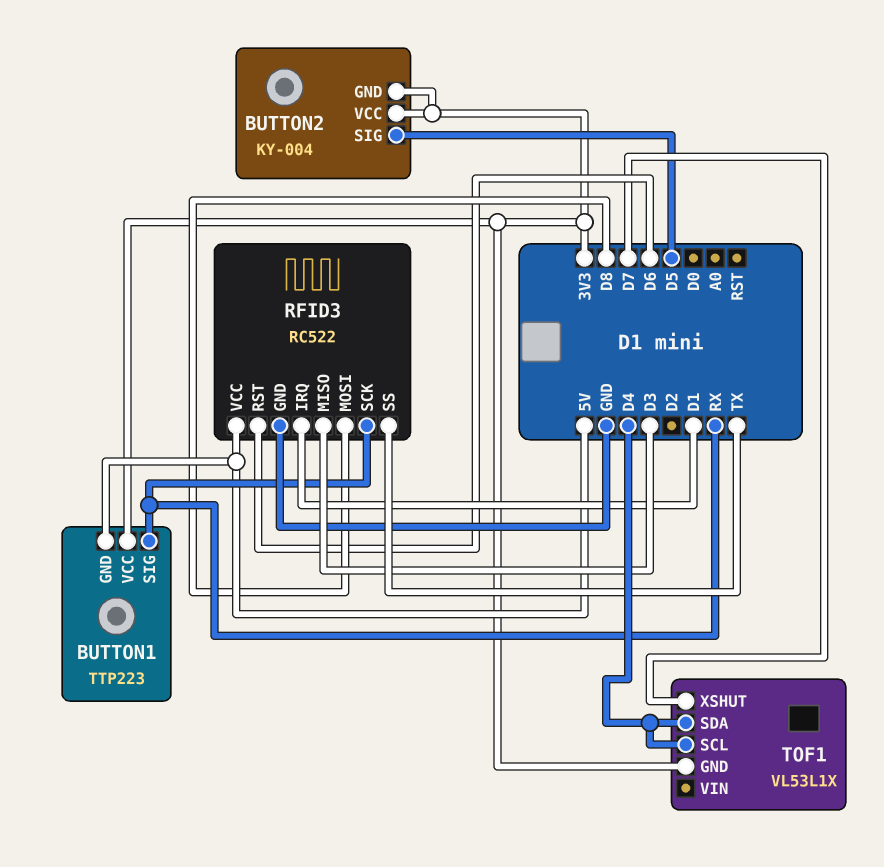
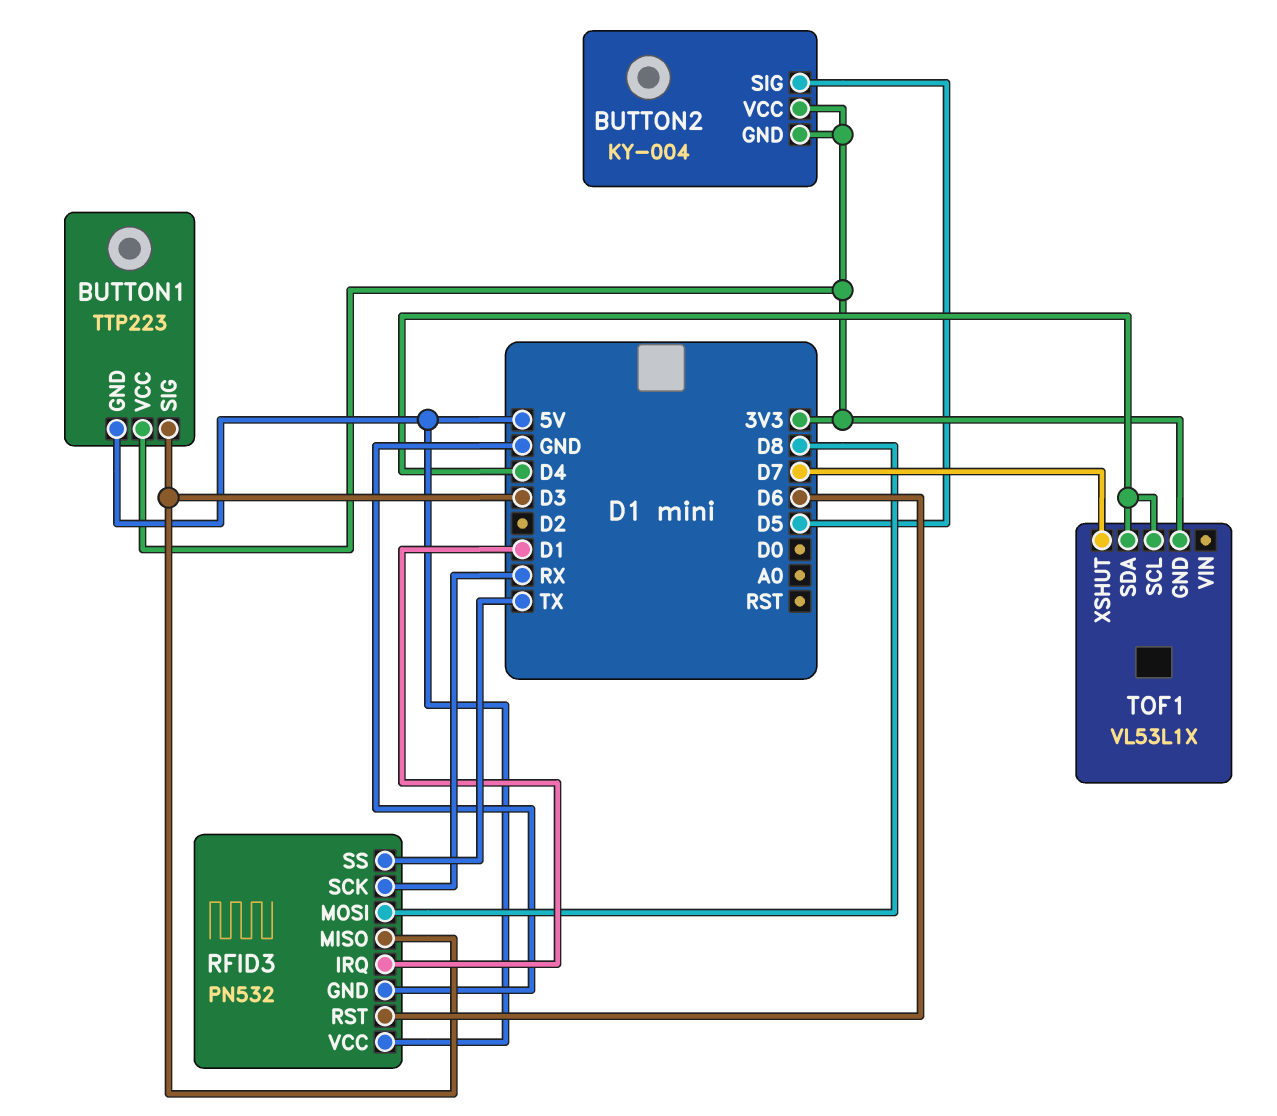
BUTTON1 pin SIG: RX -> D3
RFID3: RC522 -> PN532

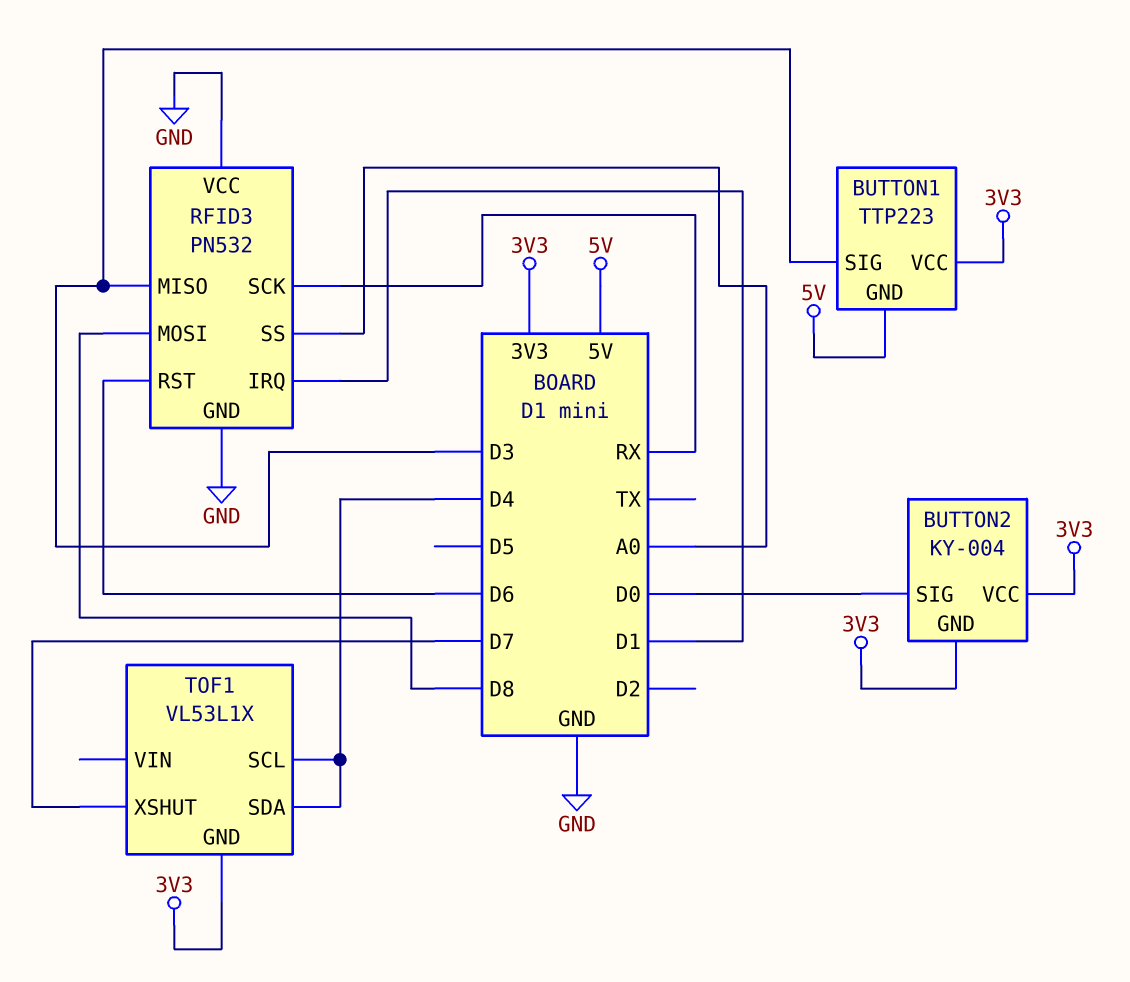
BUTTON2 pin SIG: D5 -> D0
RFID3 pin SS: TX -> A0
RFID3 pin VCC: 5V -> GND

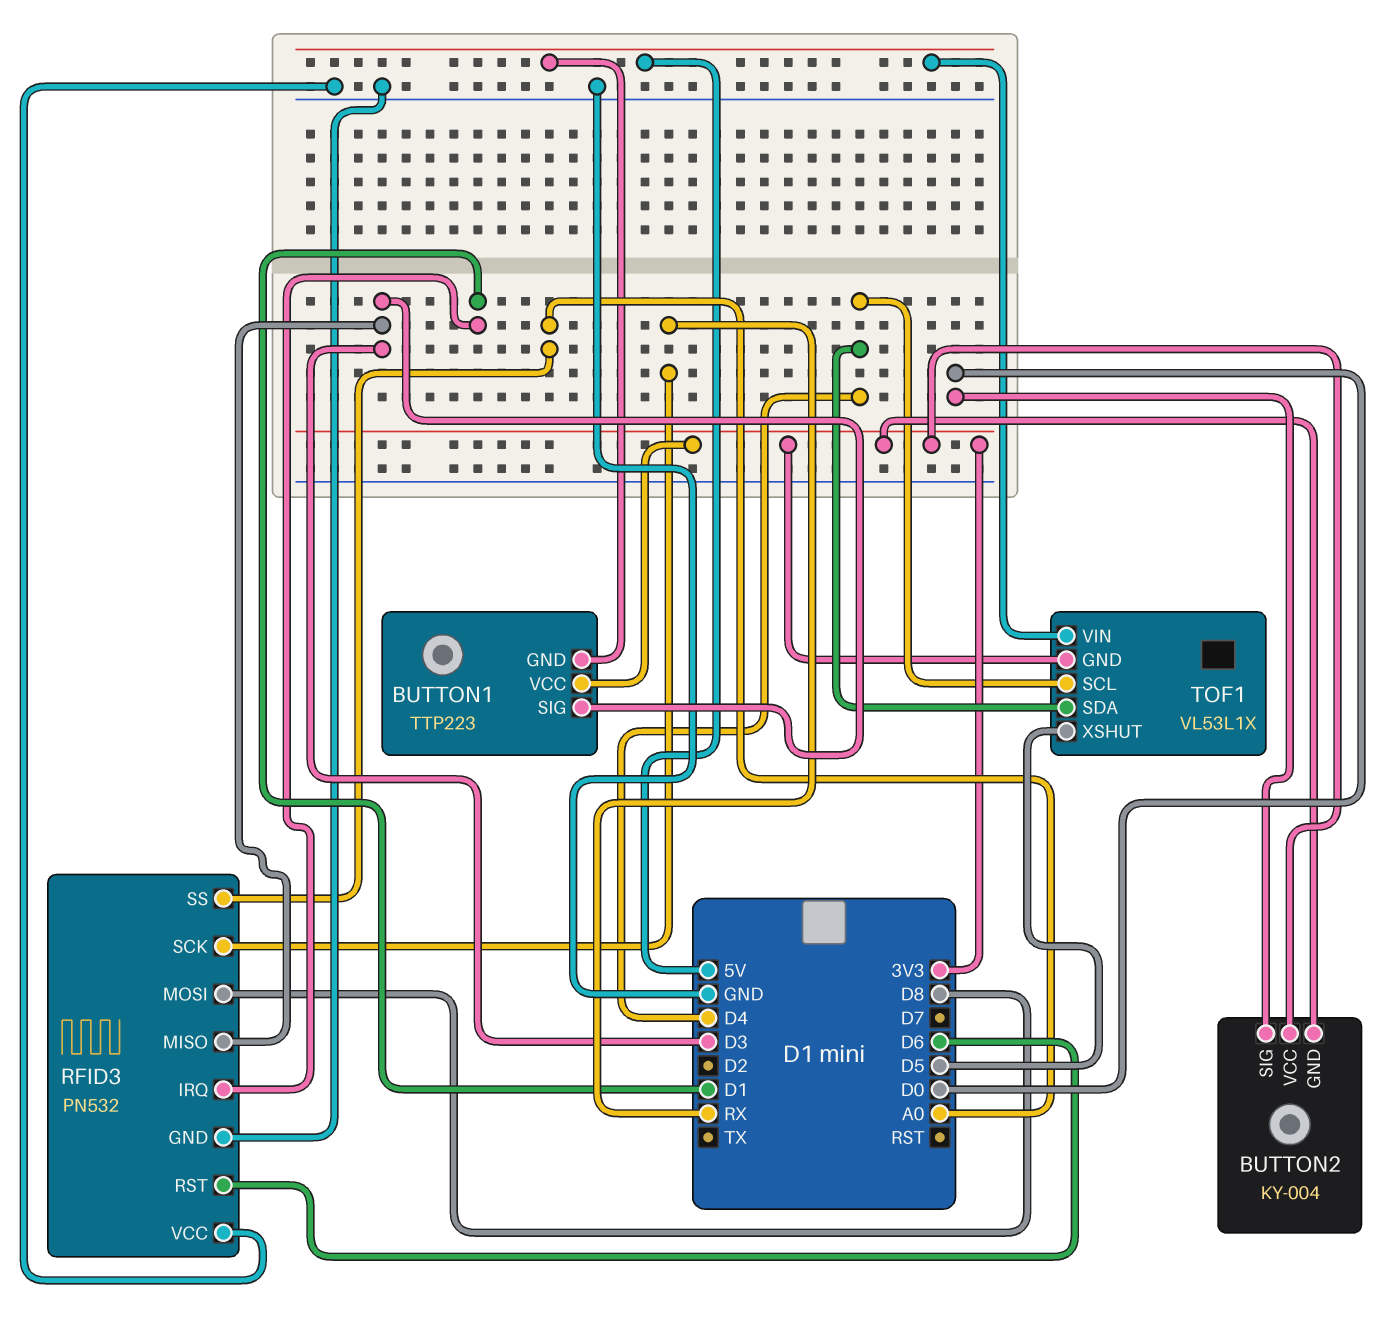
TOF1 pin VIN: none -> 5V
TOF1 pin XSHUT: D7 -> D5

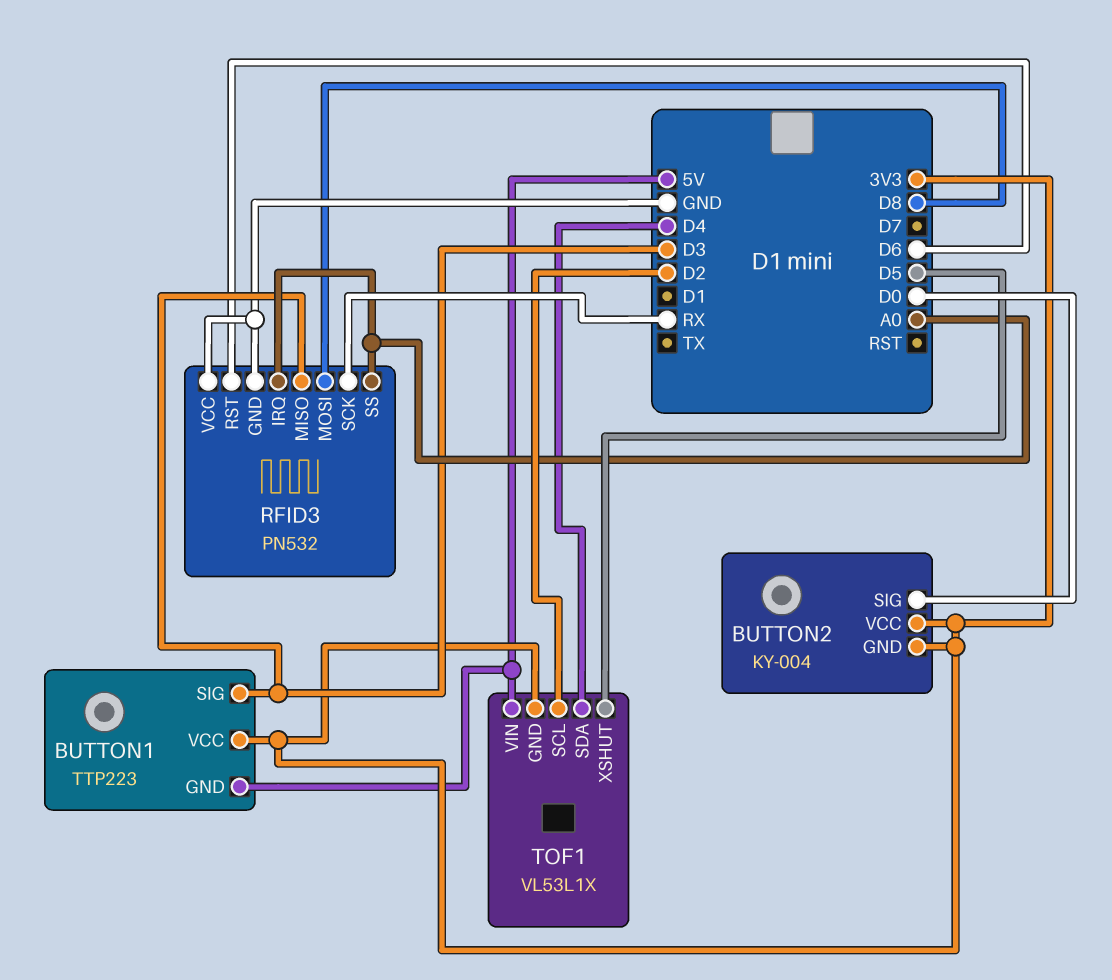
RFID3 pin IRQ: D1 -> A0
TOF1 pin SCL: D4 -> D2

